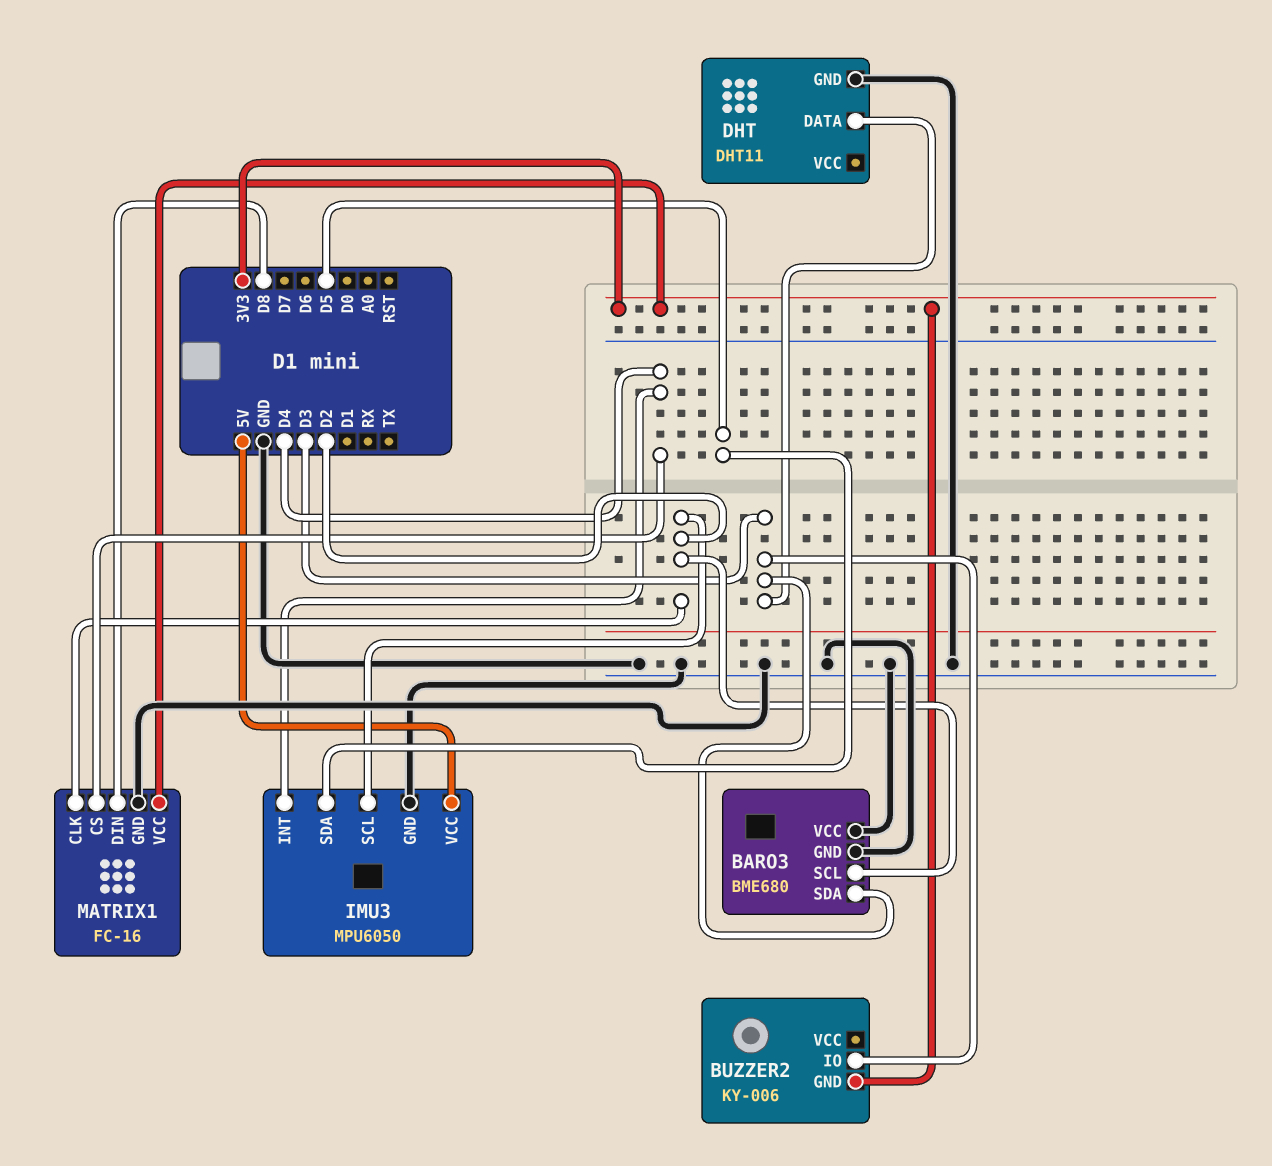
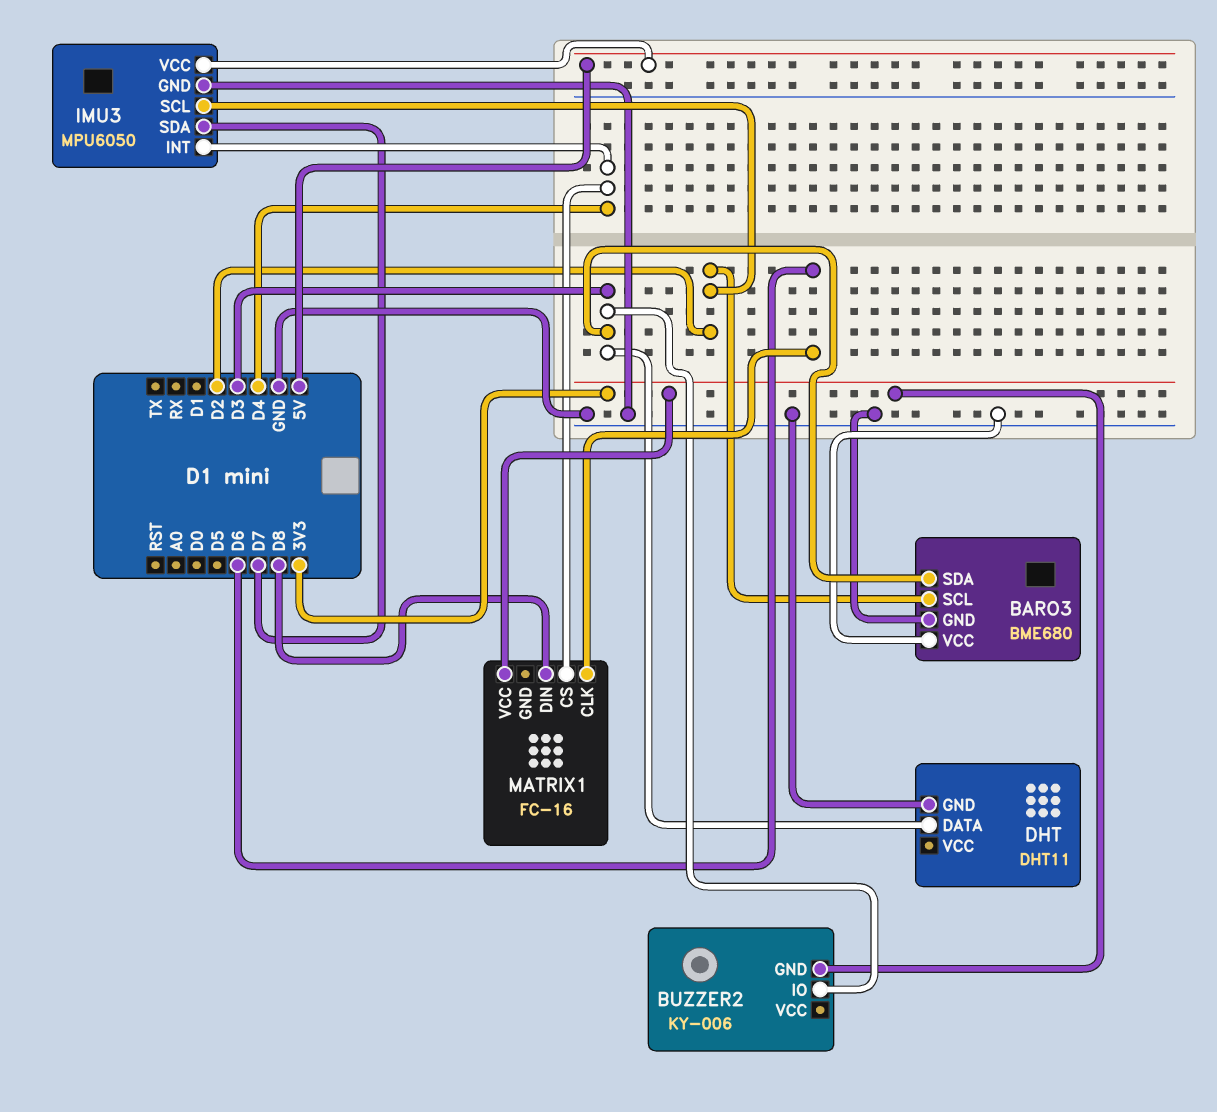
IMU3 pin SDA: D5 -> D7
MATRIX1 pin CLK: D2 -> D6
MATRIX1 pin GND: GND -> none

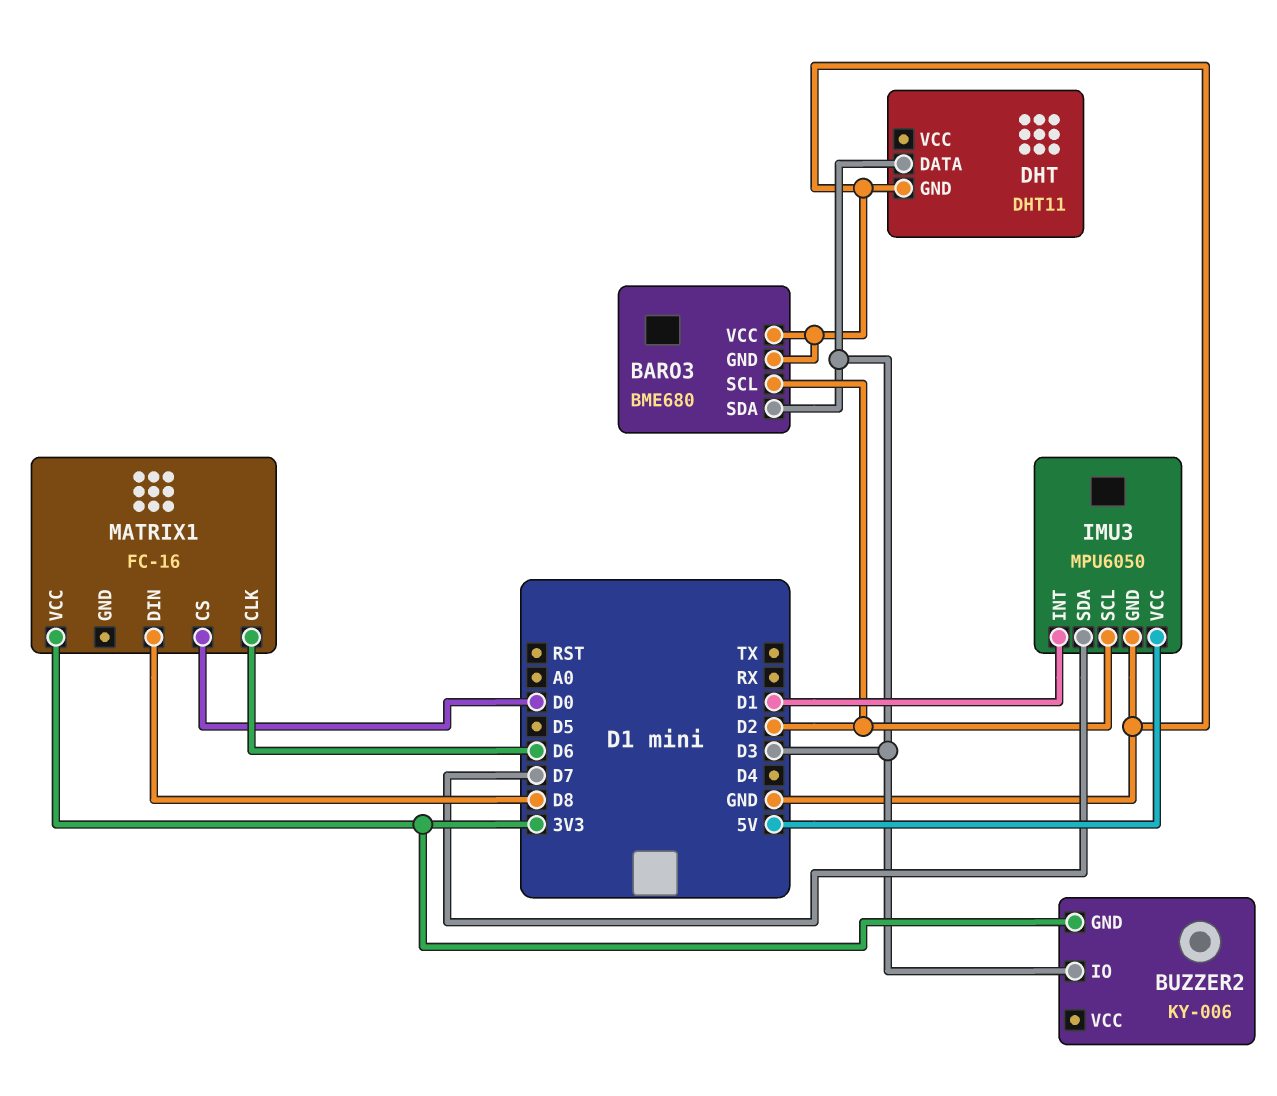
IMU3 pin INT: D4 -> D1
MATRIX1 pin CS: D4 -> D0

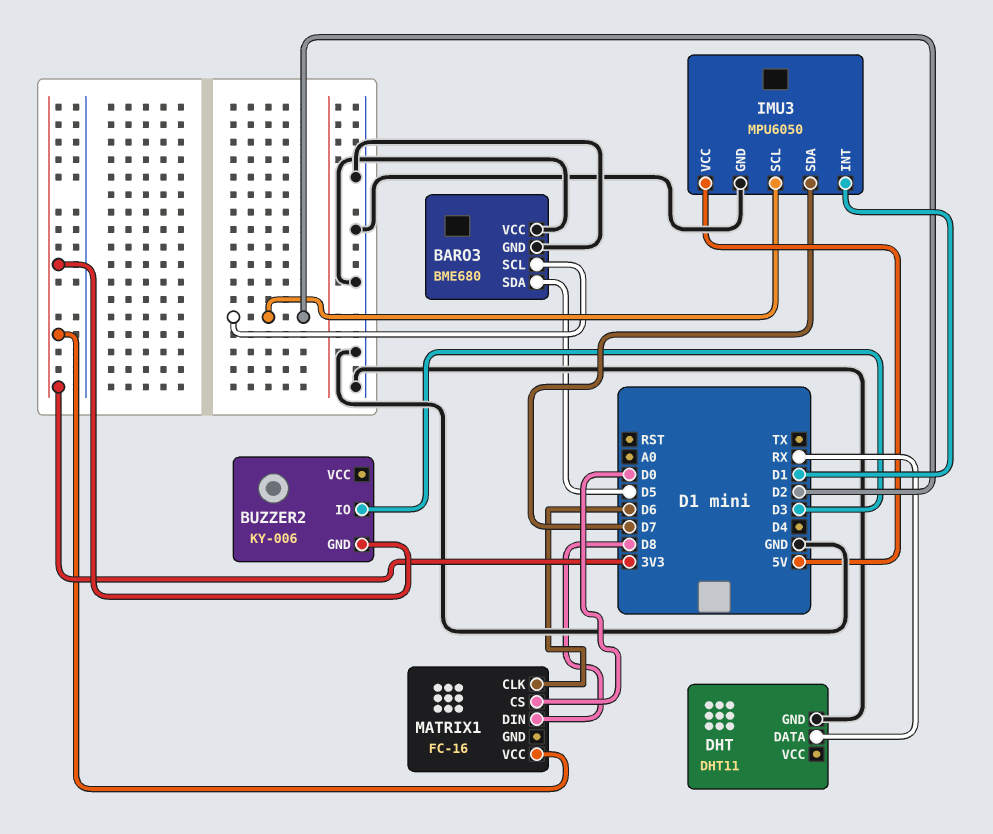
BARO3 pin SDA: D3 -> D5
DHT pin DATA: D3 -> RX

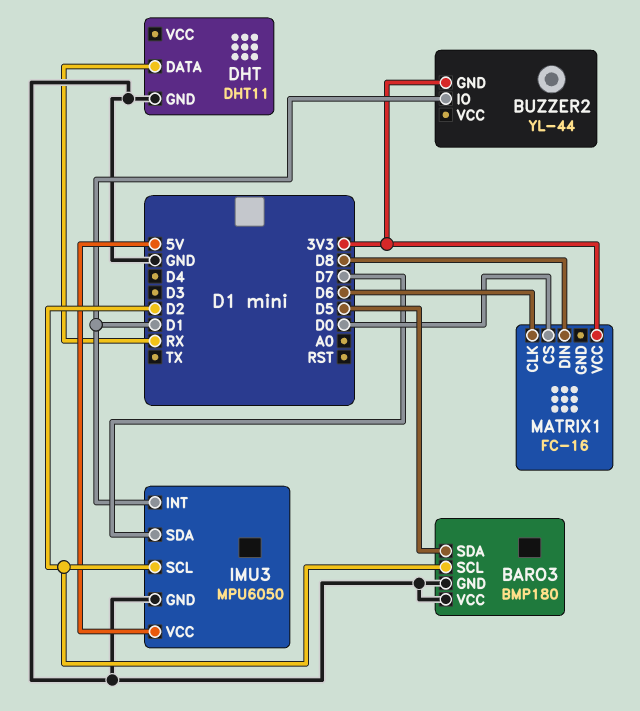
BARO3: BME680 -> BMP180
BUZZER2: KY-006 -> YL-44
BUZZER2 pin IO: D3 -> D1

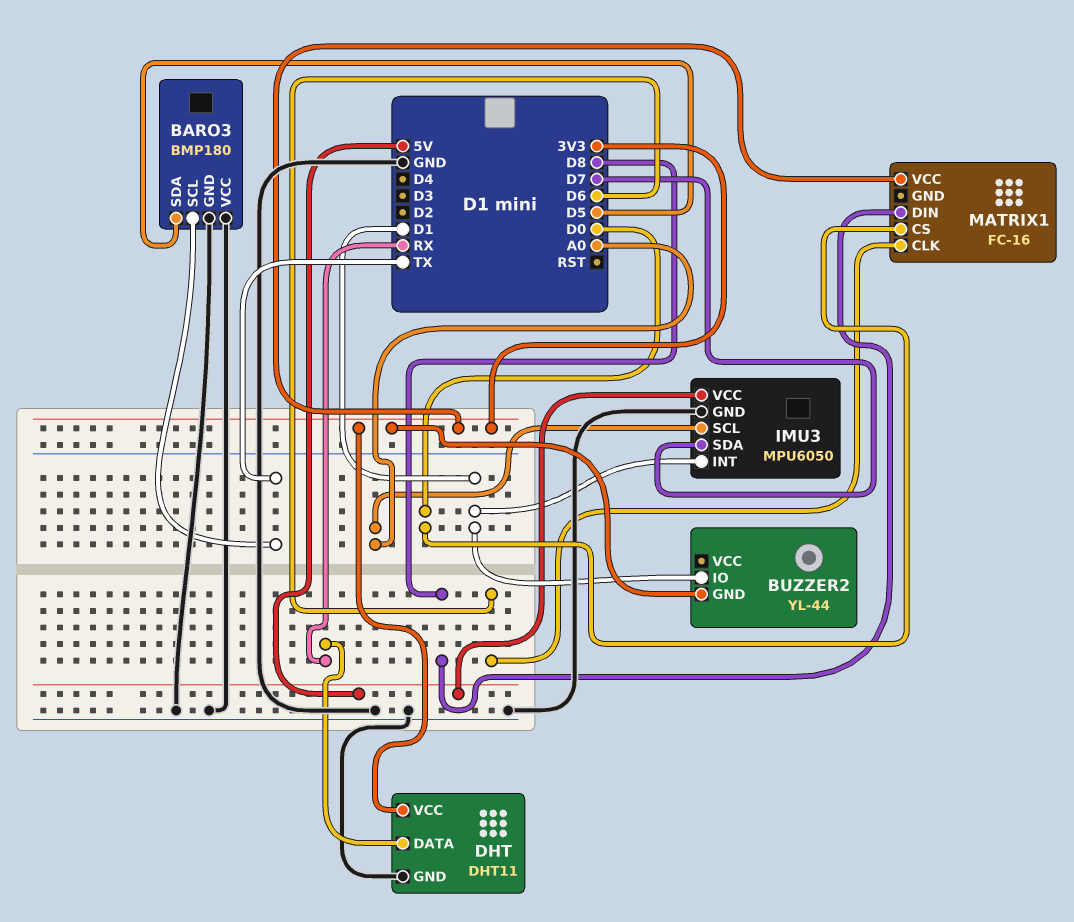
BARO3 pin SCL: D2 -> TX
DHT pin VCC: none -> 3V3
IMU3 pin SCL: D2 -> A0

